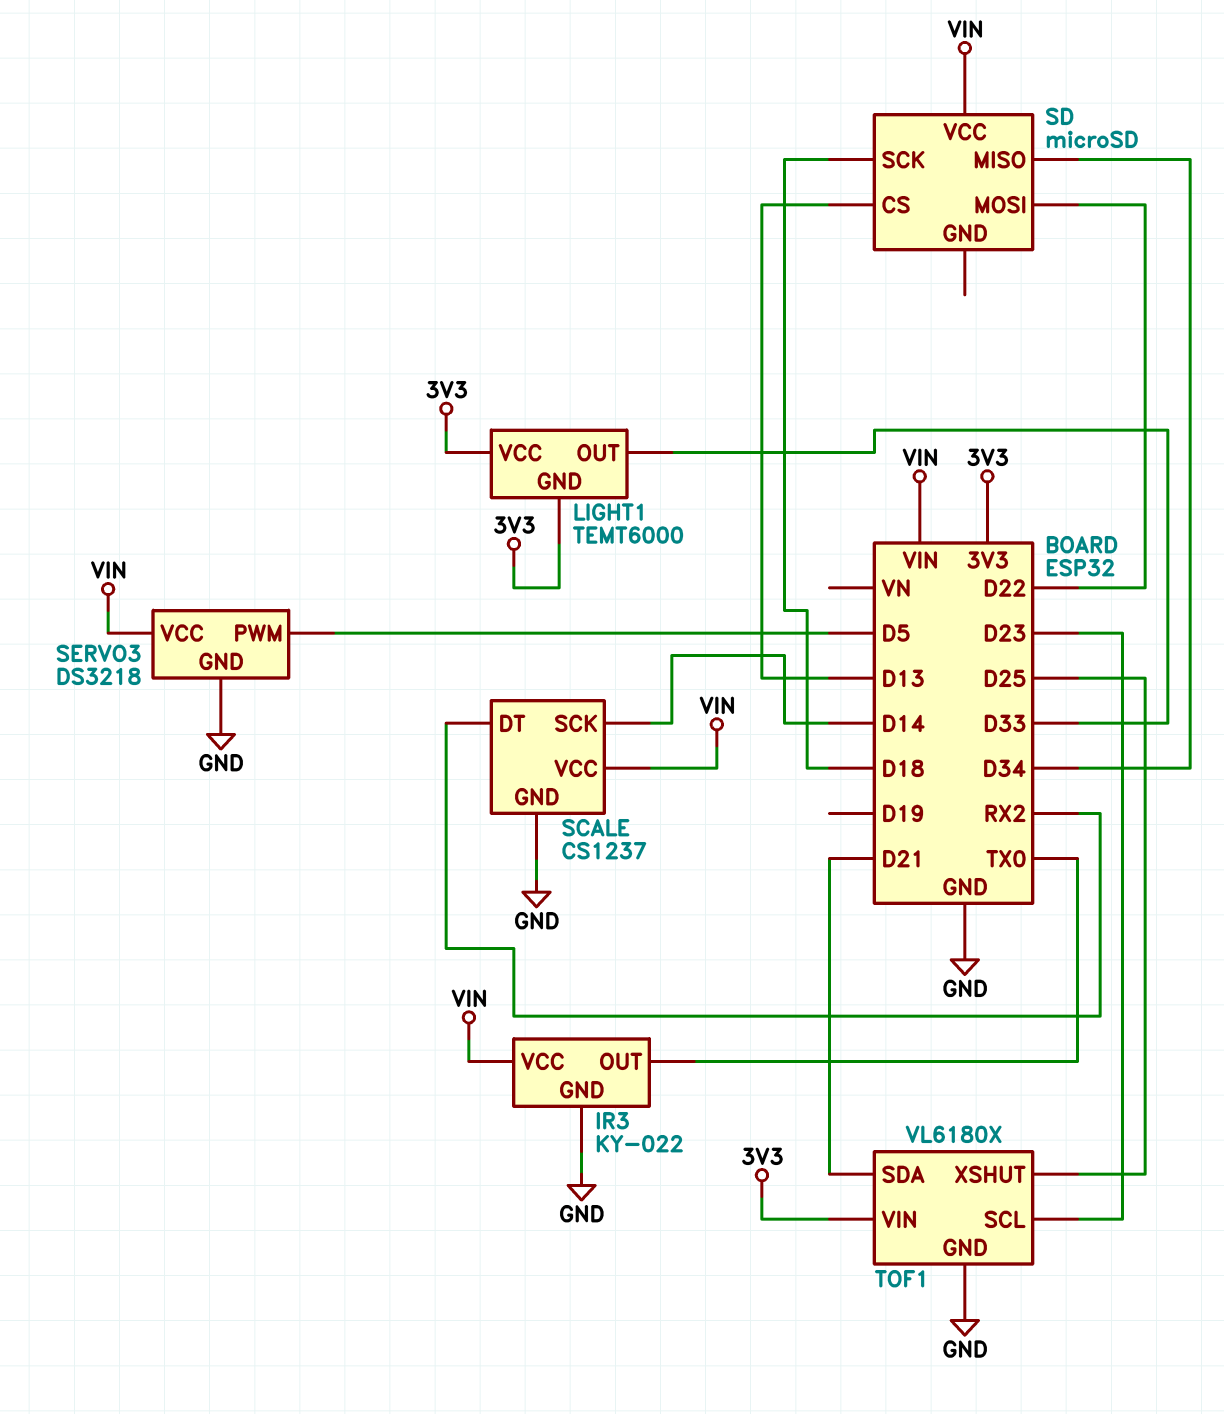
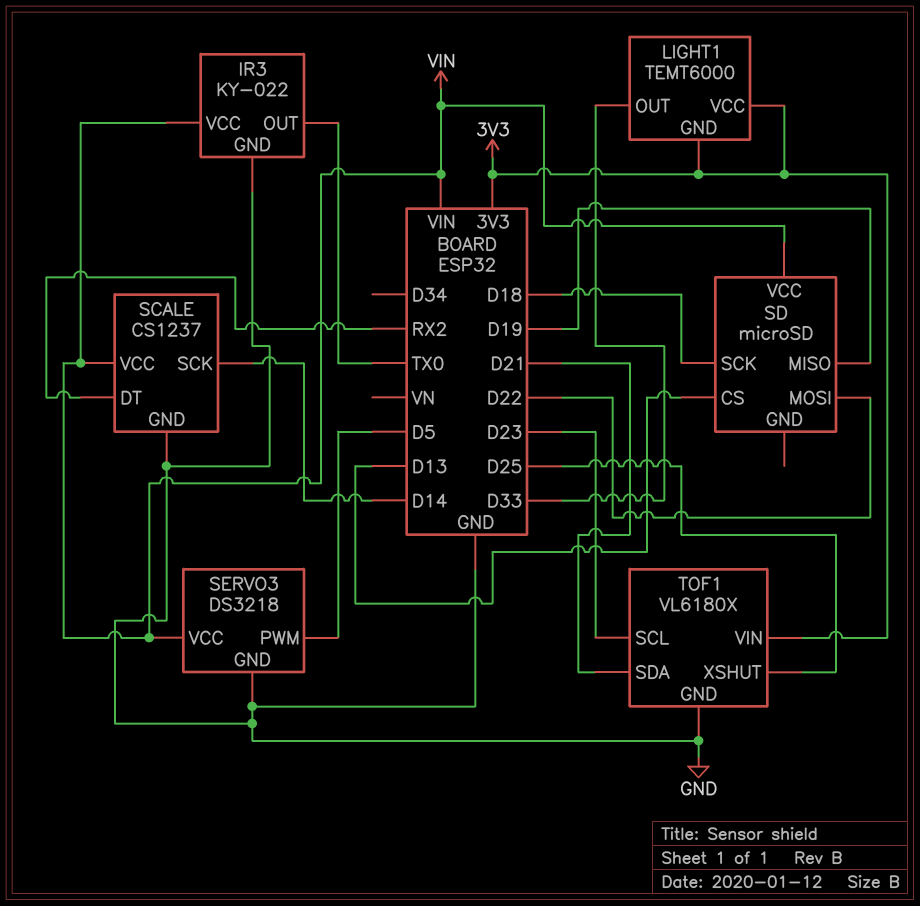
SD pin MISO: D34 -> D19

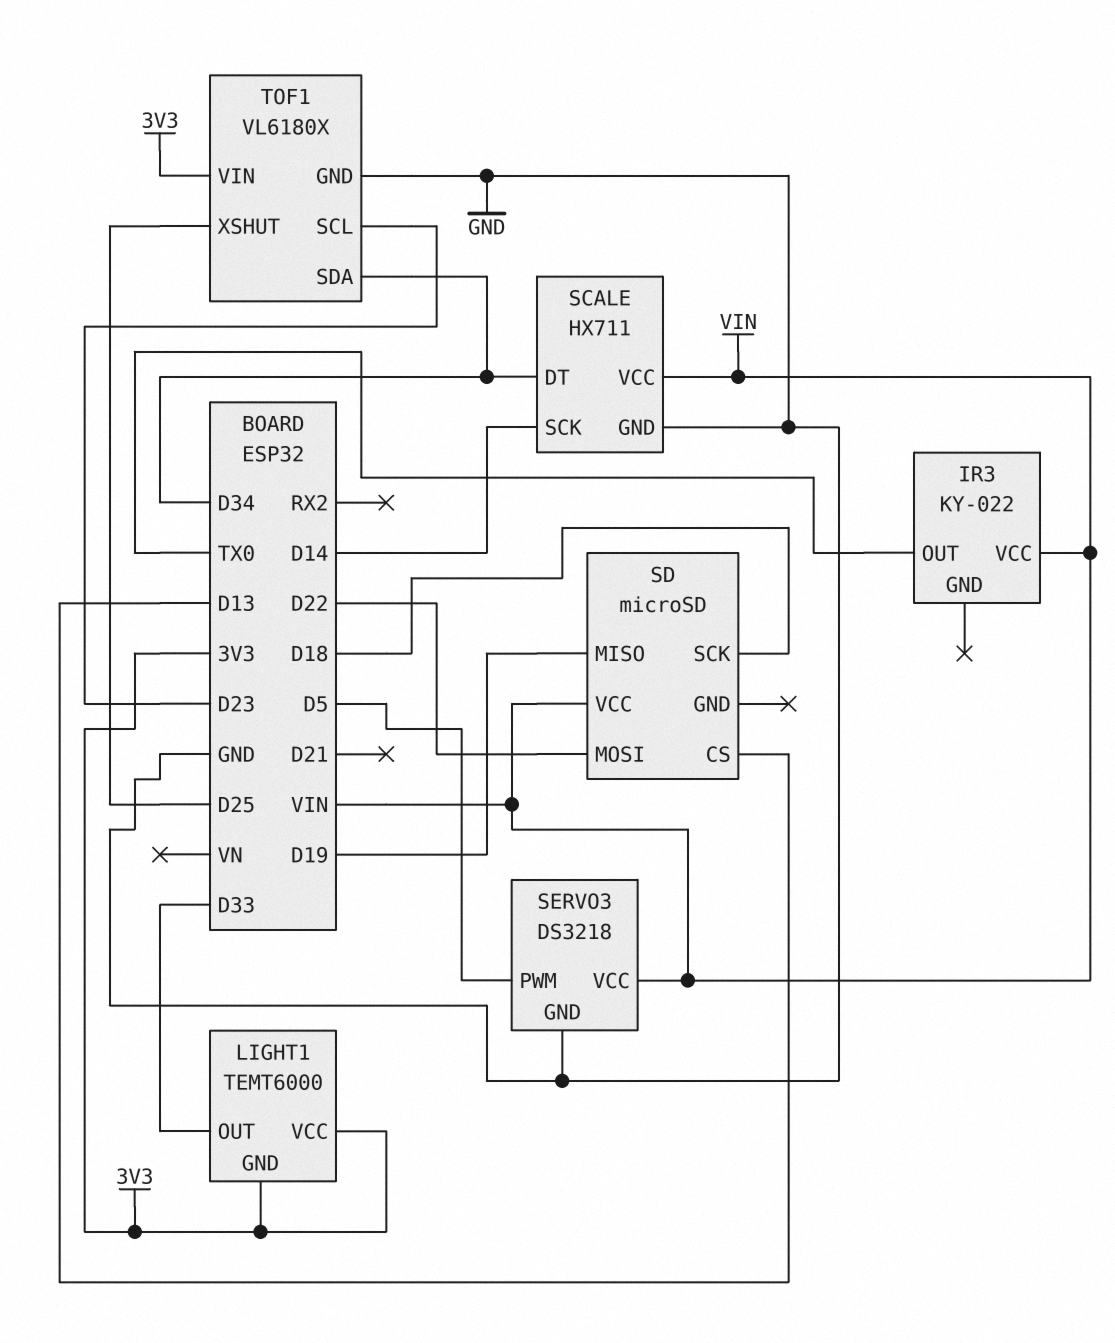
IR3 pin GND: GND -> none
SCALE: CS1237 -> HX711
SCALE pin DT: RX2 -> D34
TOF1 pin SDA: D21 -> D34

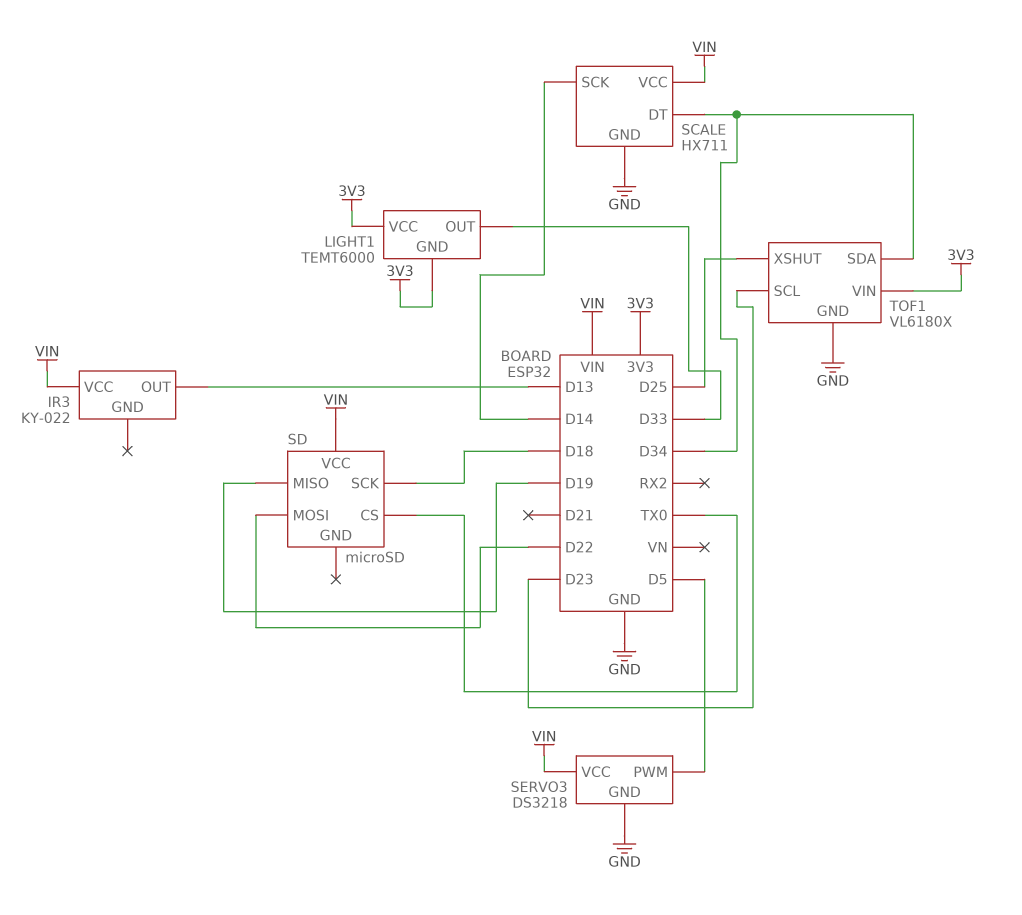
IR3 pin OUT: TX0 -> D13
SD pin CS: D13 -> TX0

